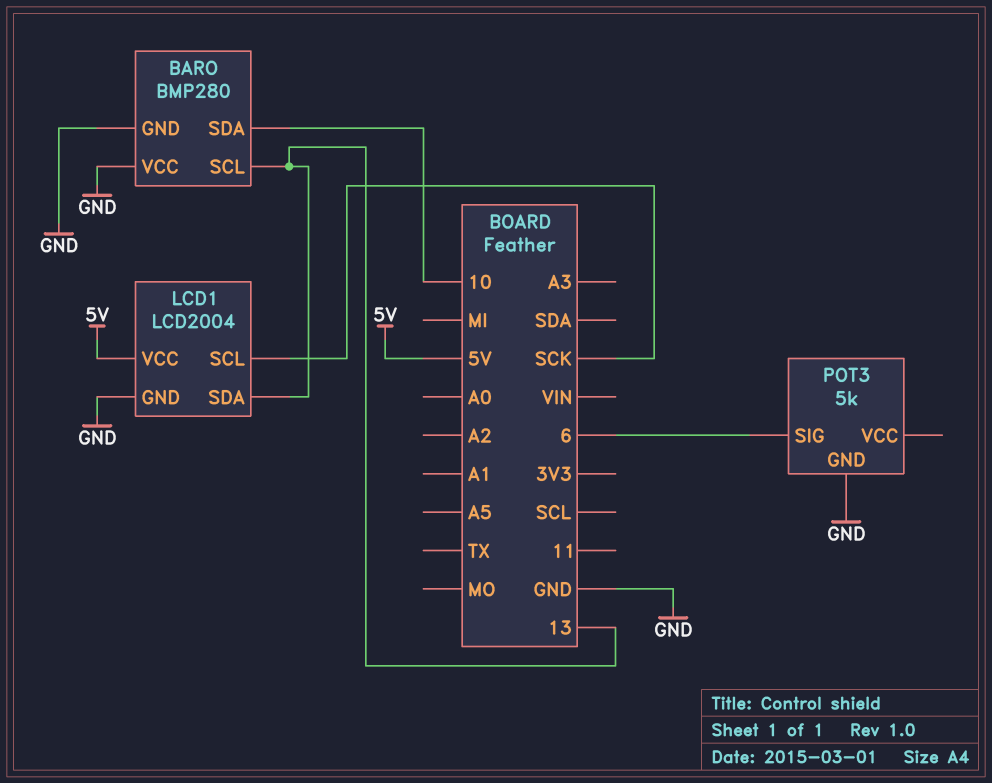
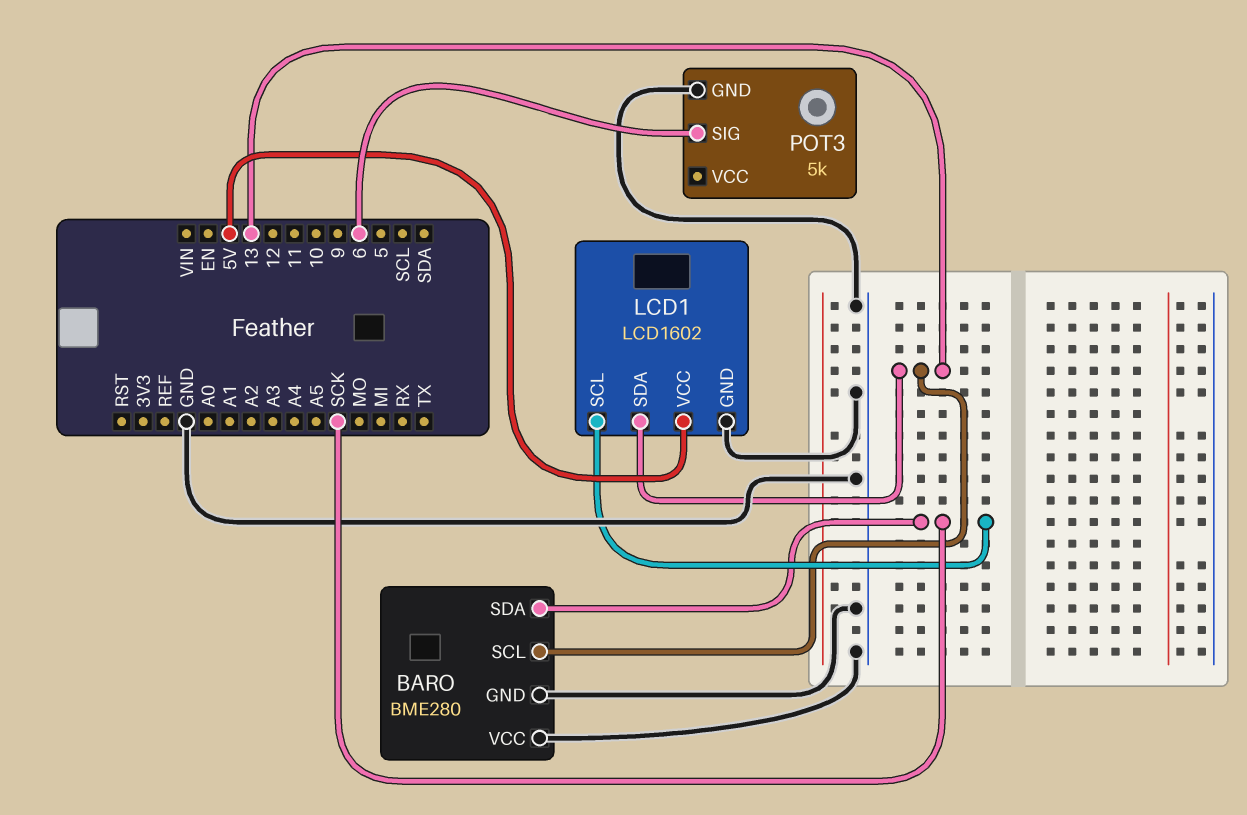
BARO: BMP280 -> BME280
BARO pin SDA: 10 -> SCK
LCD1: LCD2004 -> LCD1602

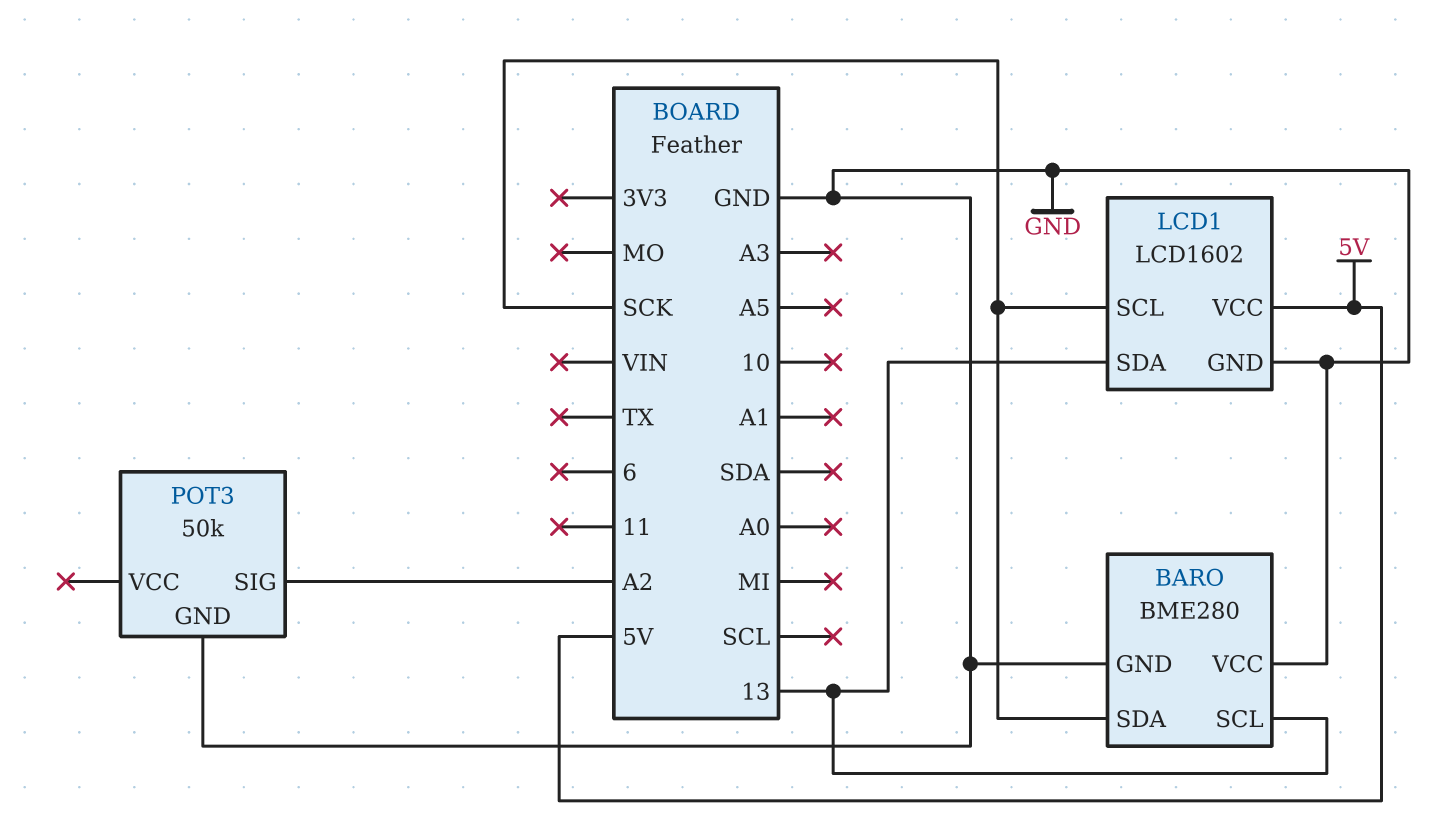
POT3: 5k -> 50k
POT3 pin SIG: 6 -> A2

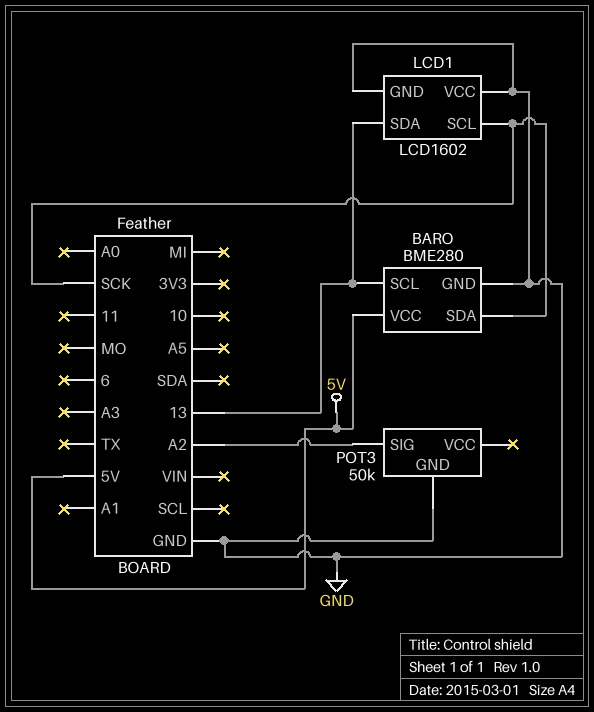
BARO pin VCC: GND -> 5V
LCD1 pin VCC: 5V -> GND

